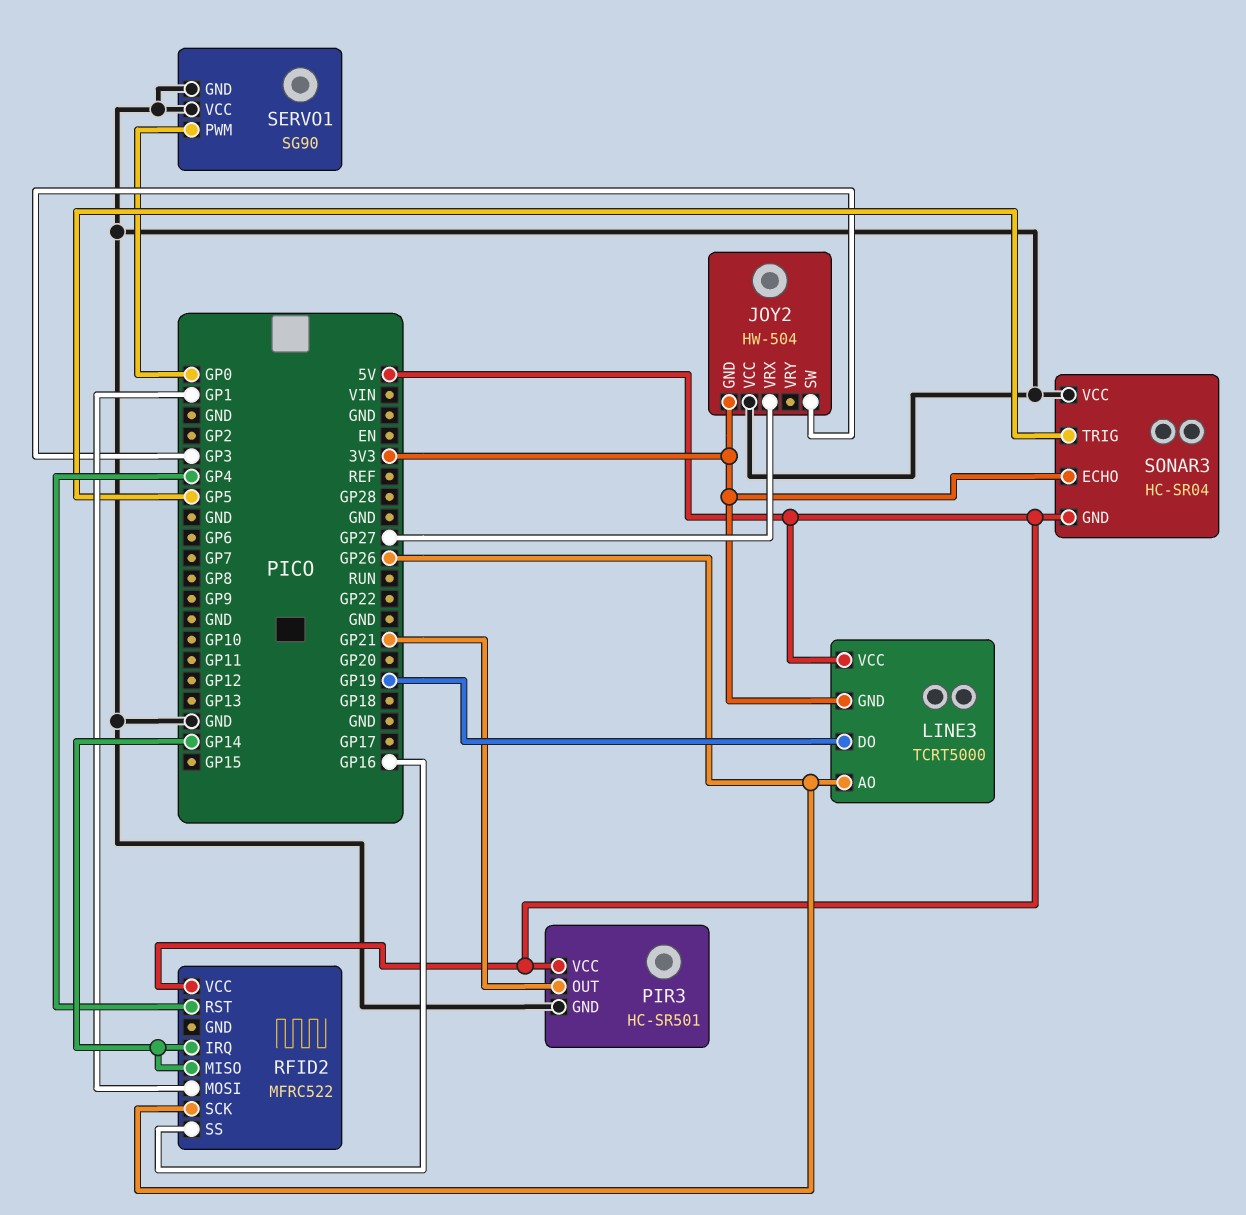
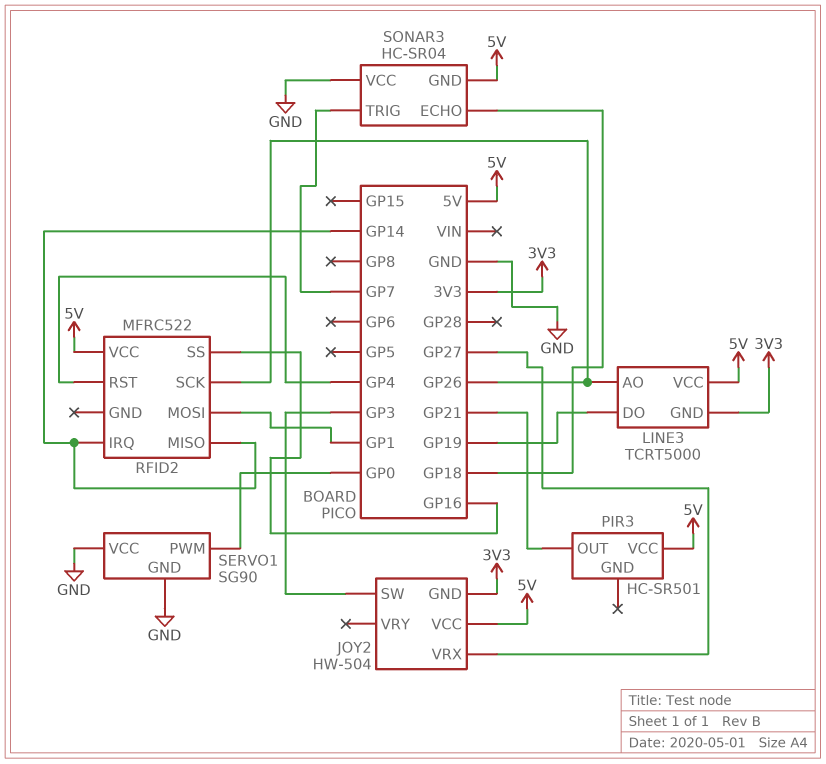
JOY2 pin VCC: GND -> 5V
PIR3 pin GND: GND -> none
SONAR3 pin ECHO: 3V3 -> GP18
SONAR3 pin TRIG: GP5 -> GP7

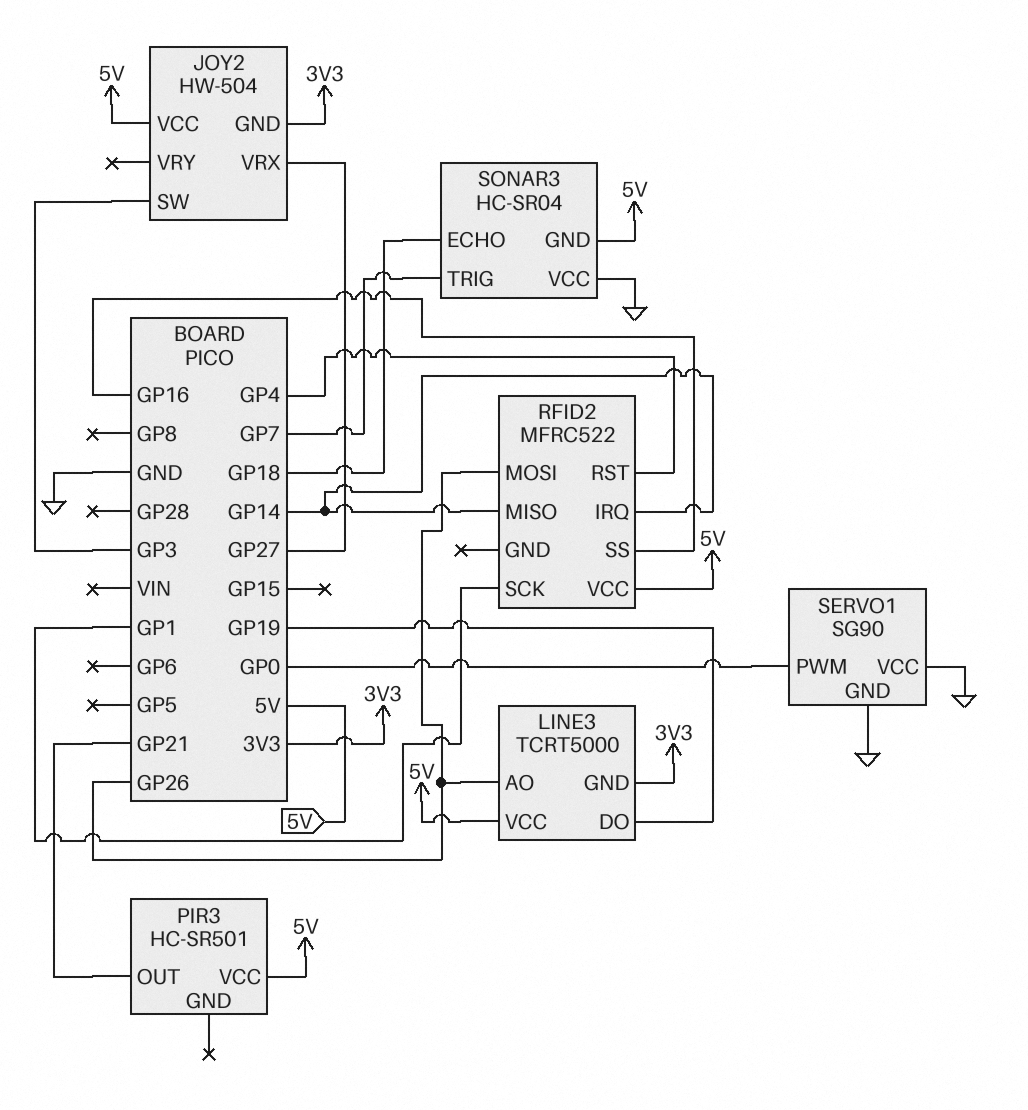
RFID2 pin MOSI: GP1 -> GP26
RFID2 pin SCK: GP26 -> GP1

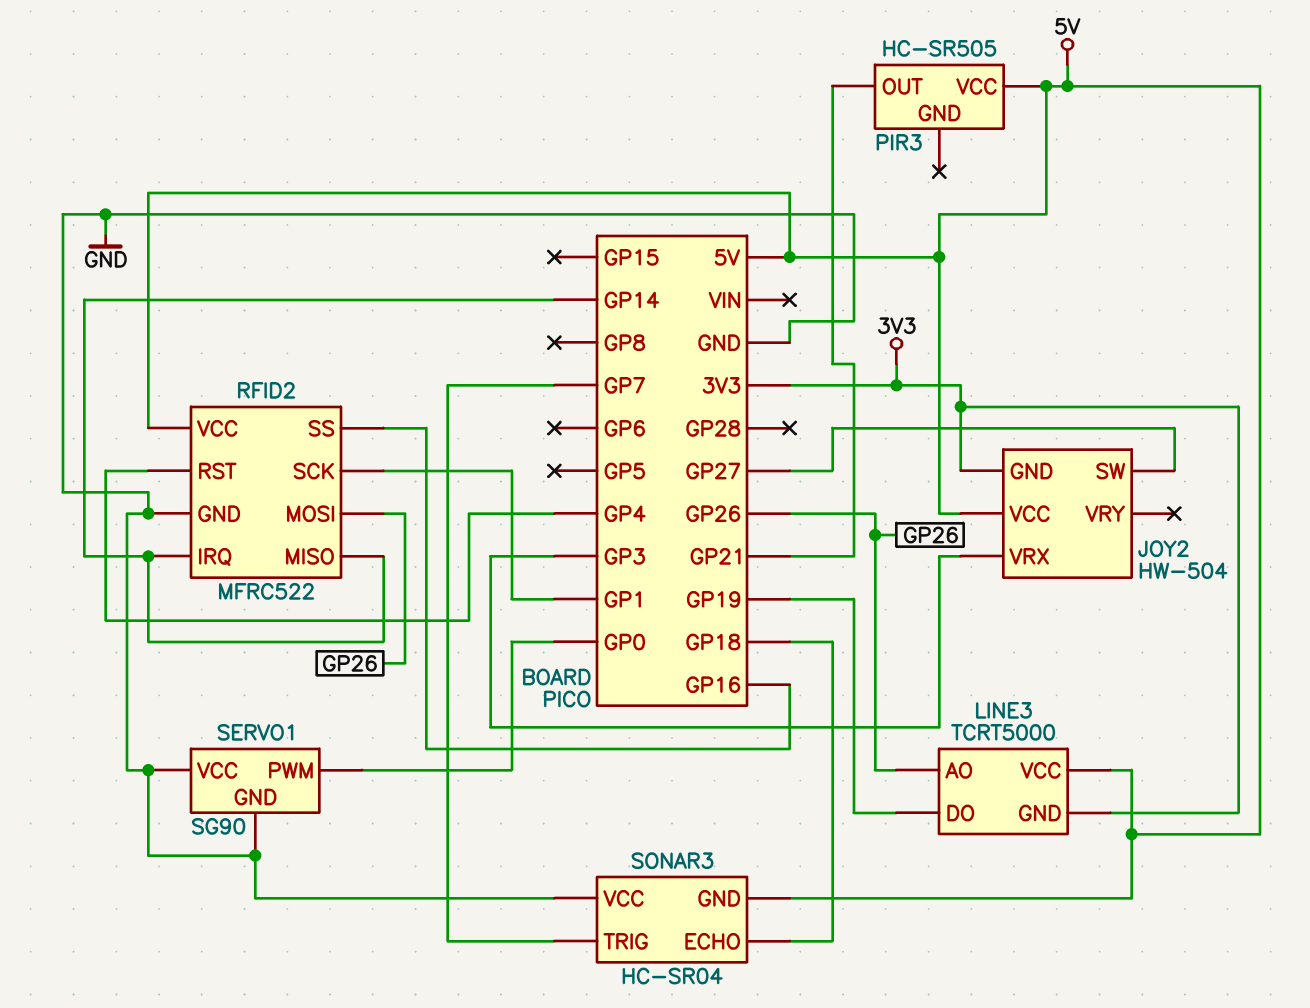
JOY2 pin SW: GP3 -> GP27
JOY2 pin VRX: GP27 -> GP3
PIR3: HC-SR501 -> HC-SR505
RFID2 pin GND: none -> GND

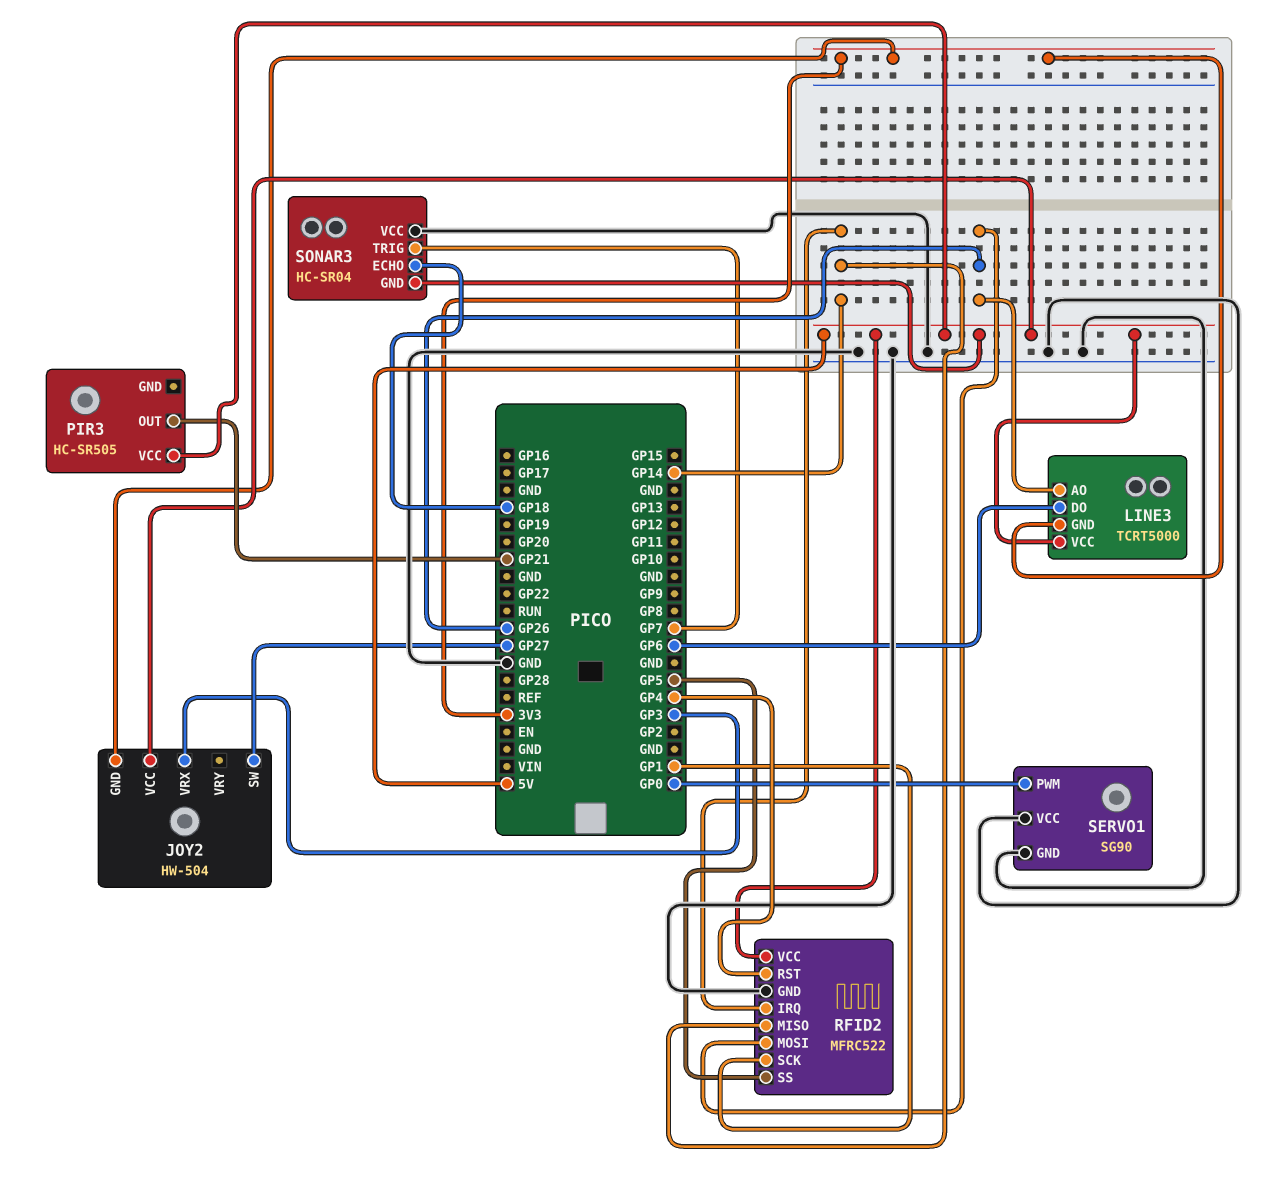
LINE3 pin DO: GP19 -> GP6
RFID2 pin SS: GP16 -> GP5

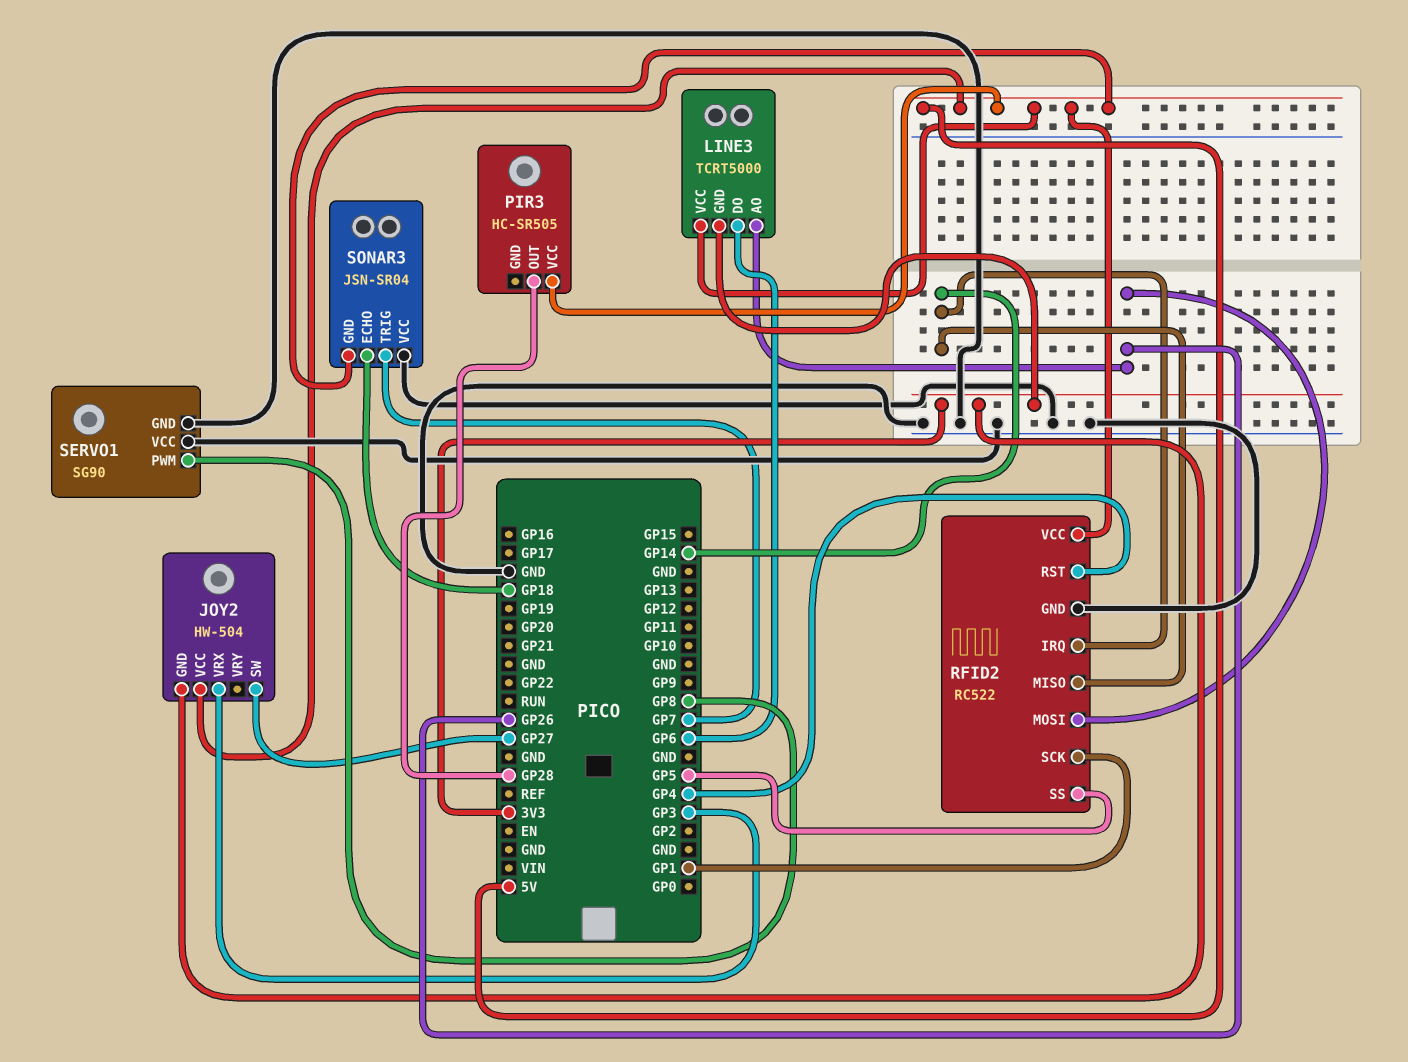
PIR3 pin OUT: GP21 -> GP28
RFID2: MFRC522 -> RC522
SERVO1 pin PWM: GP0 -> GP8
SONAR3: HC-SR04 -> JSN-SR04

